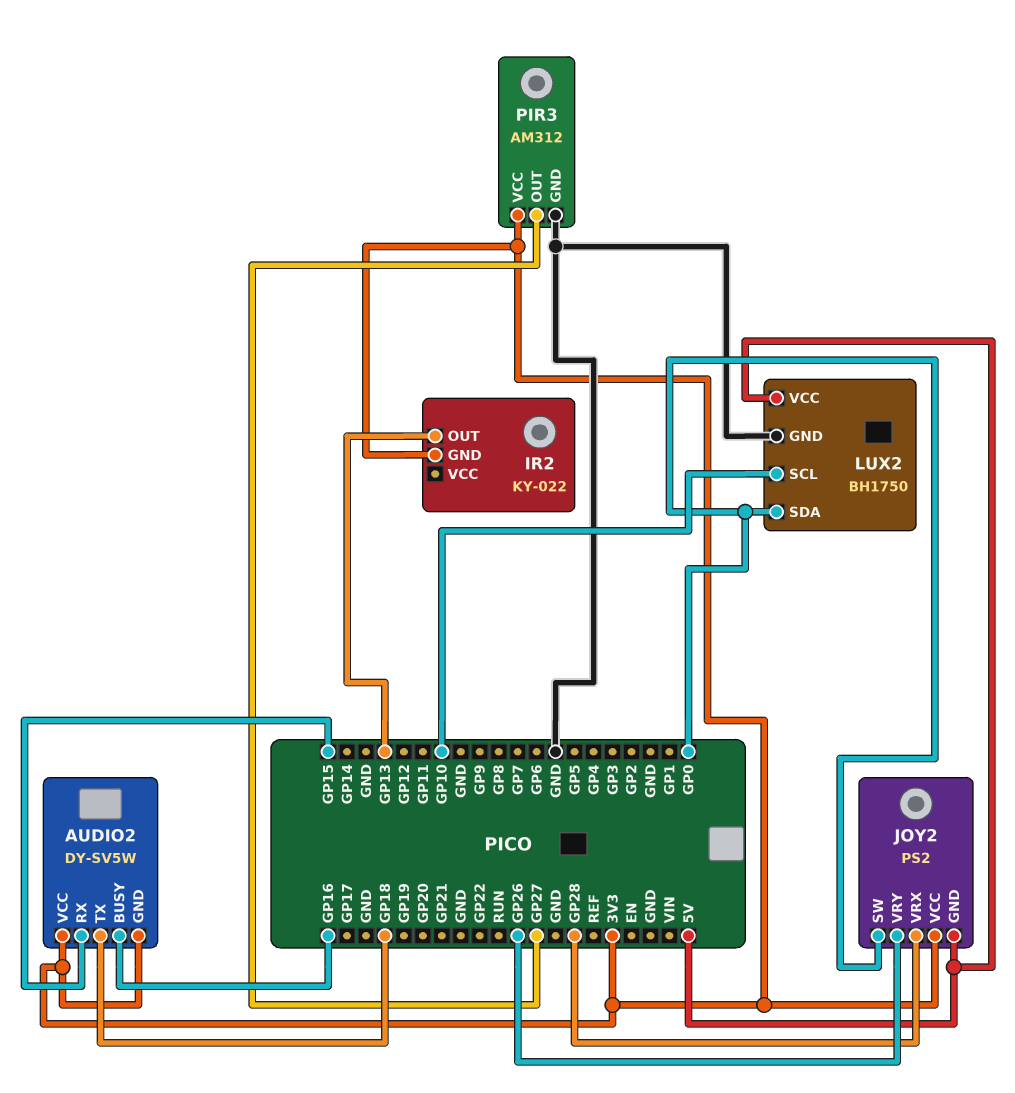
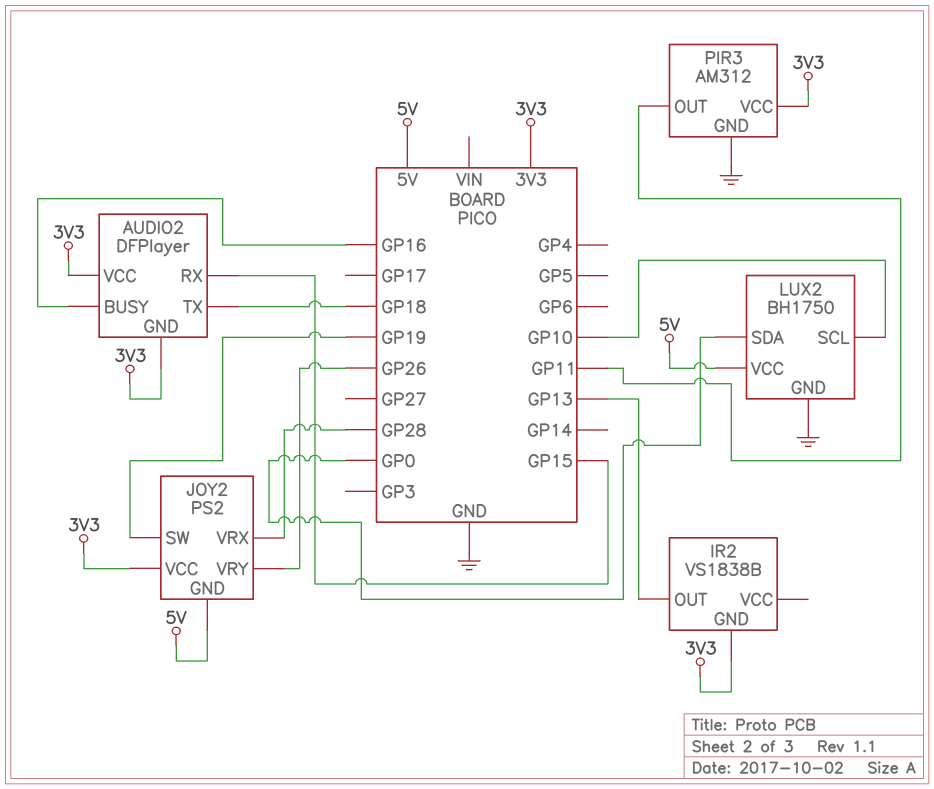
AUDIO2: DY-SV5W -> DFPlayer
IR2: KY-022 -> VS1838B
JOY2 pin SW: GP0 -> GP19
PIR3 pin OUT: GP27 -> GP11

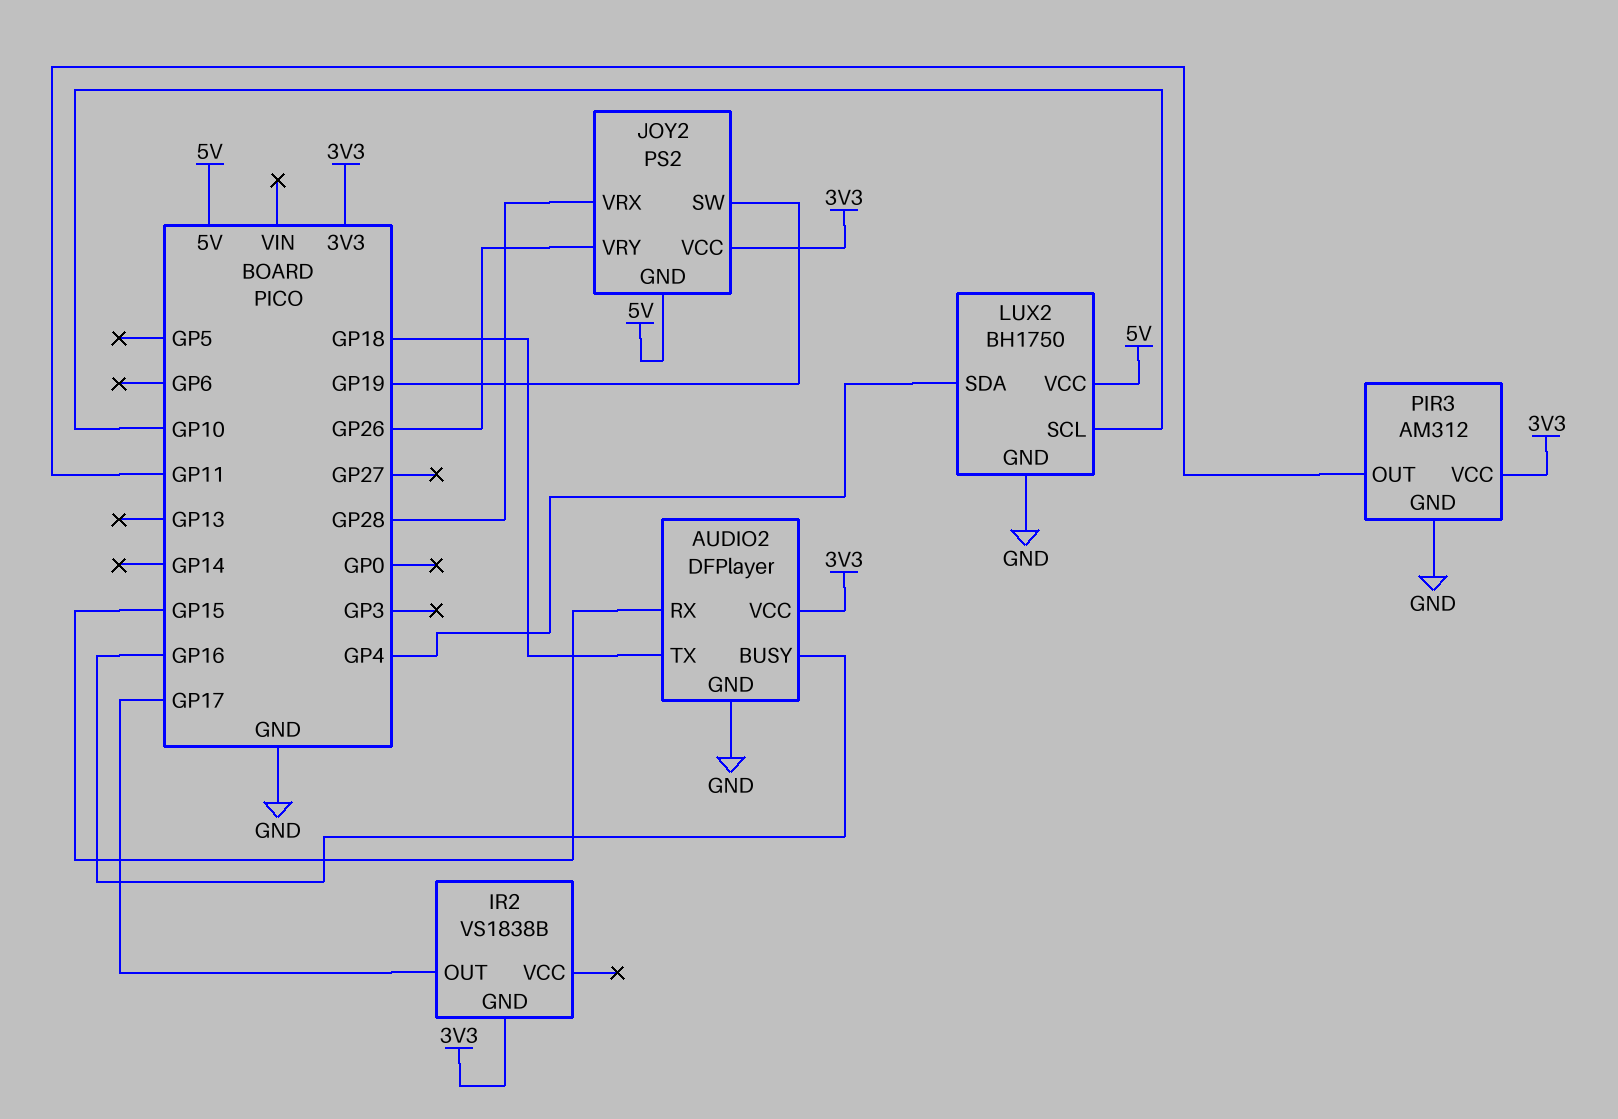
AUDIO2 pin GND: 3V3 -> GND
IR2 pin OUT: GP13 -> GP17
LUX2 pin SDA: GP0 -> GP4

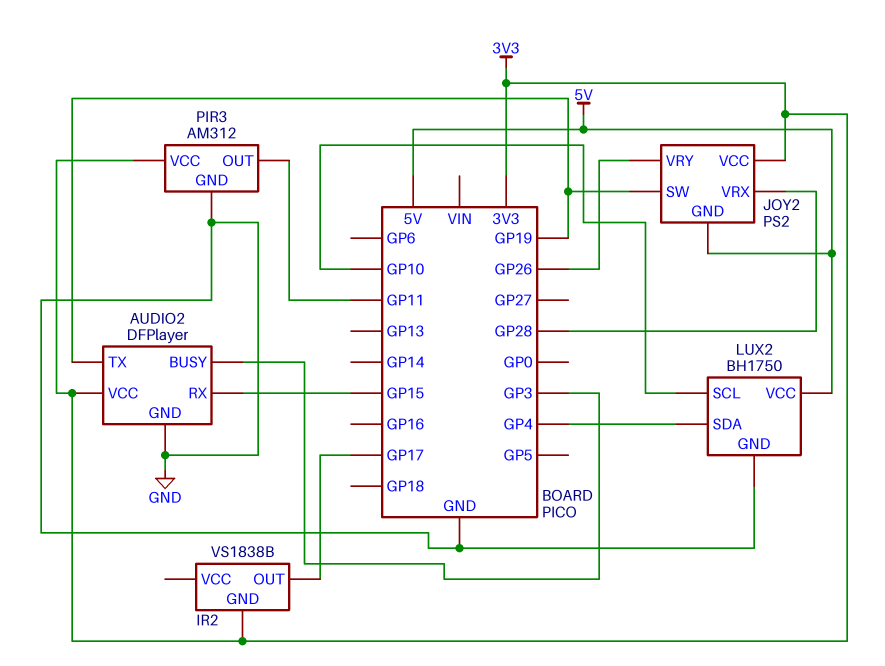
AUDIO2 pin BUSY: GP16 -> GP3
AUDIO2 pin TX: GP18 -> GP19

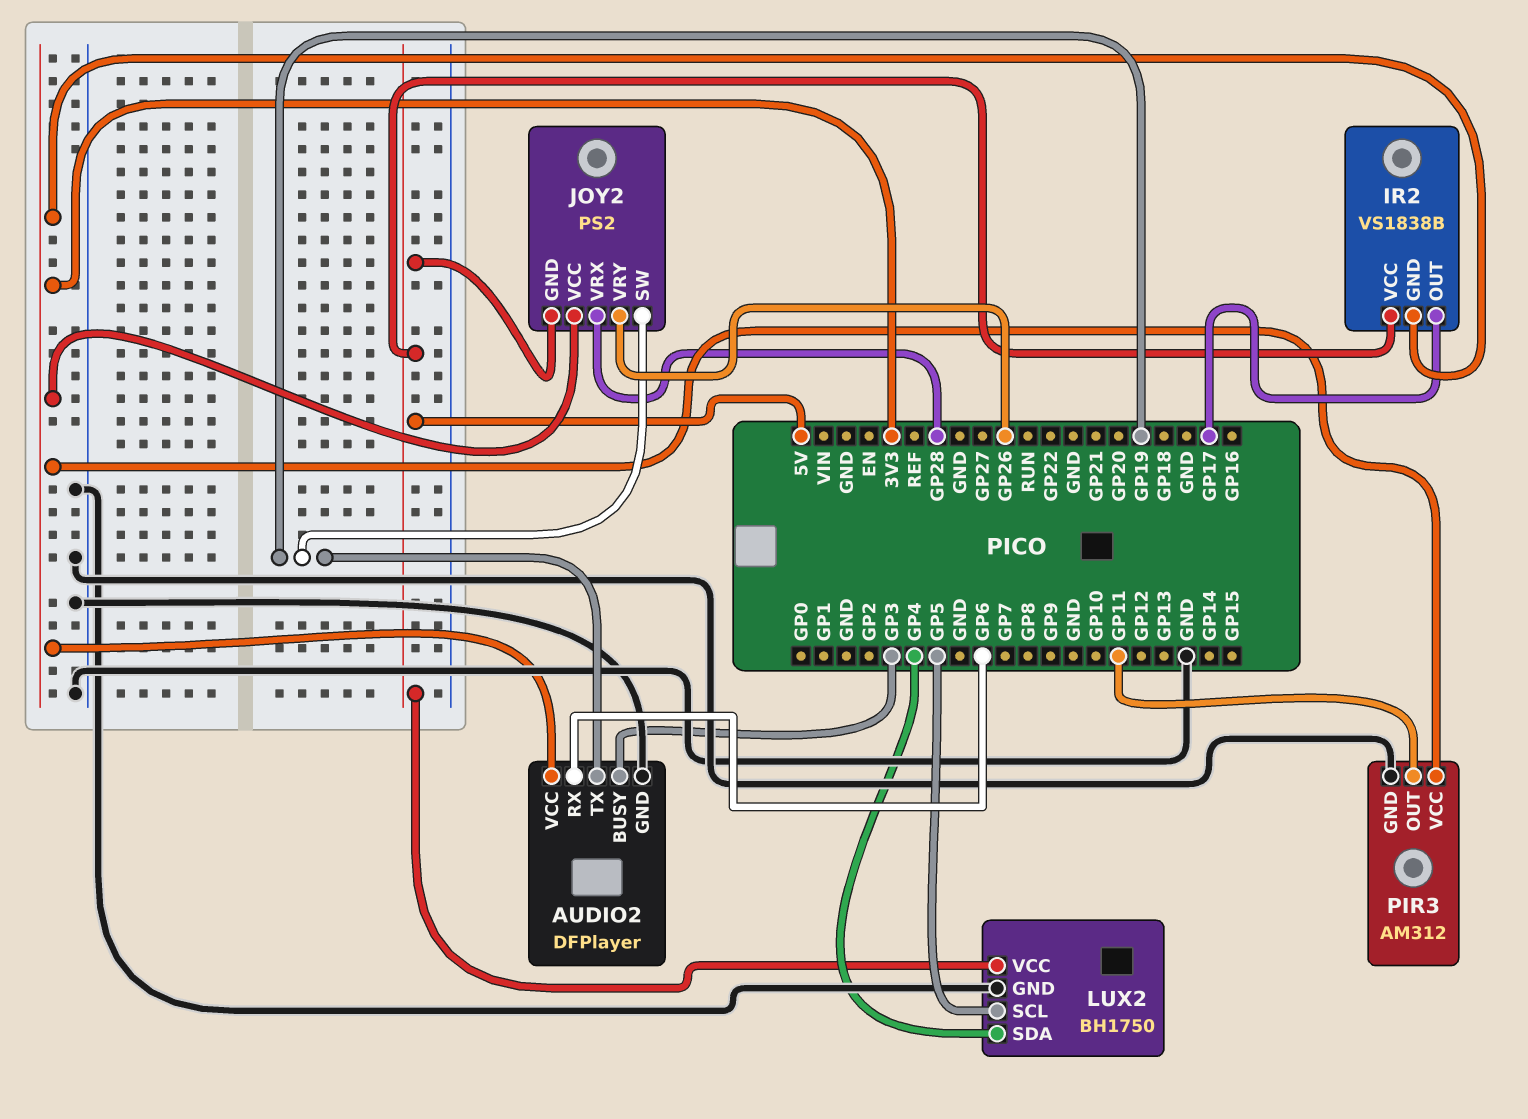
AUDIO2 pin RX: GP15 -> GP6
IR2 pin VCC: none -> 5V
LUX2 pin SCL: GP10 -> GP5

